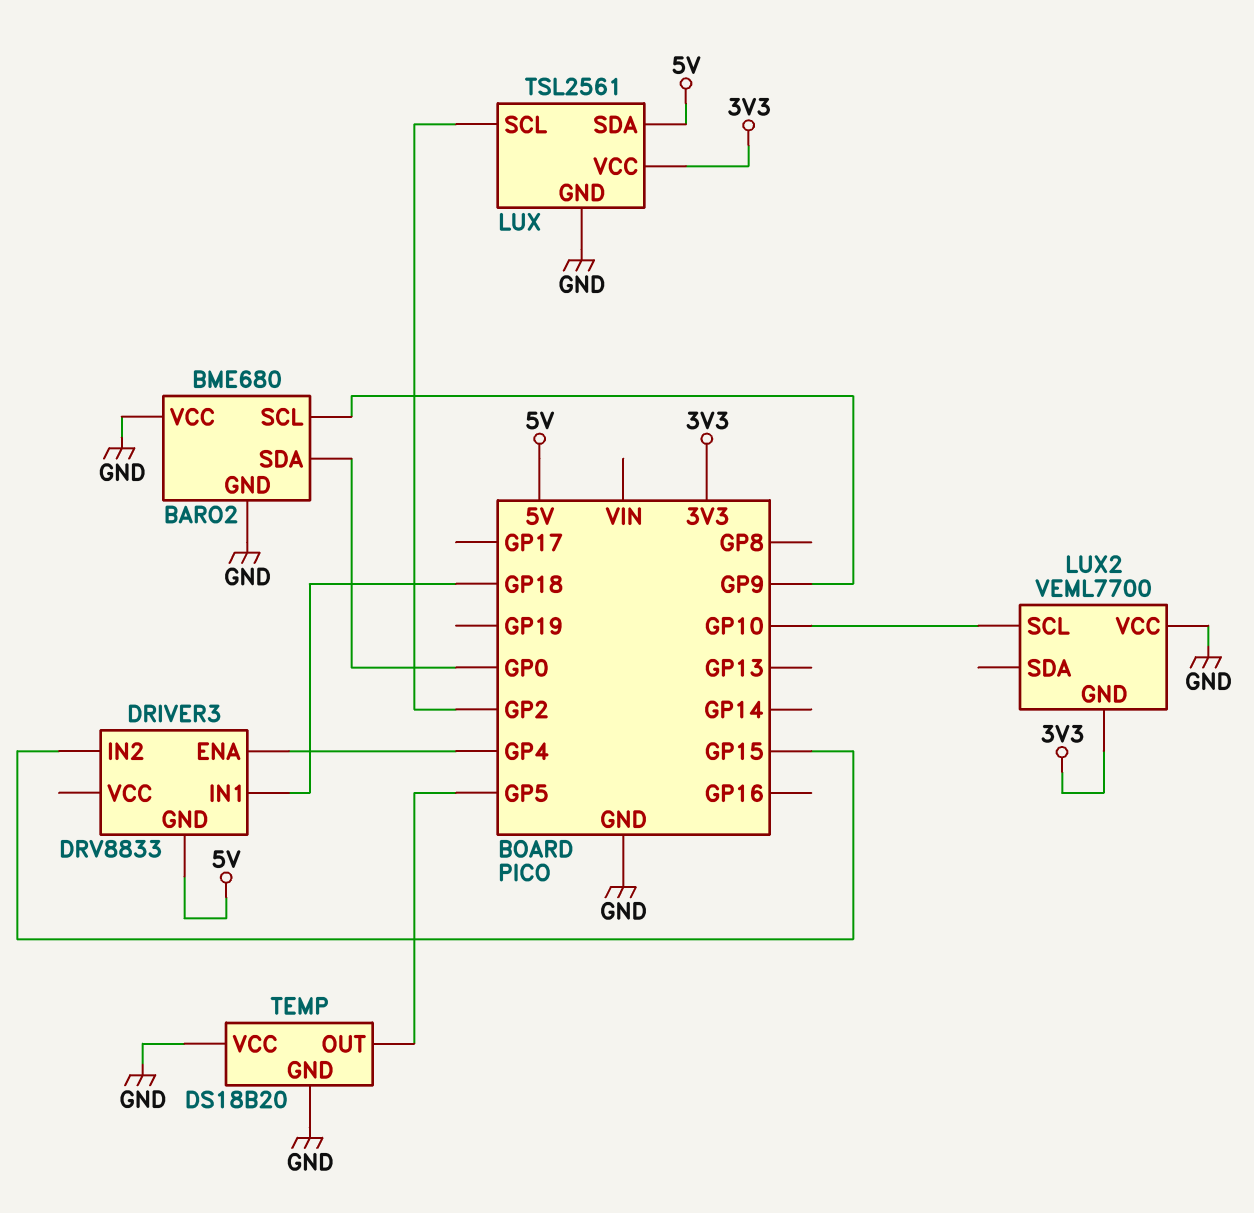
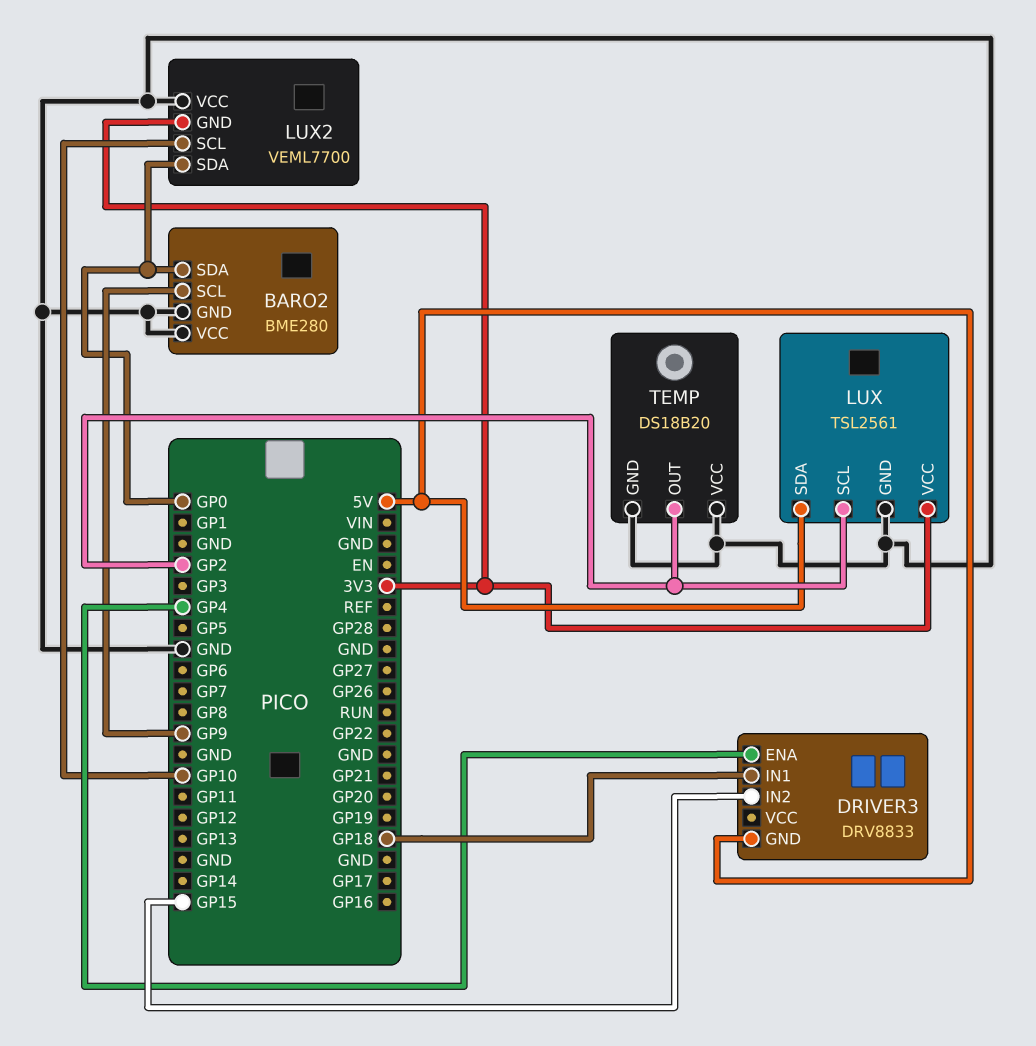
BARO2: BME680 -> BME280
LUX2 pin SDA: none -> GP0
TEMP pin OUT: GP5 -> GP2

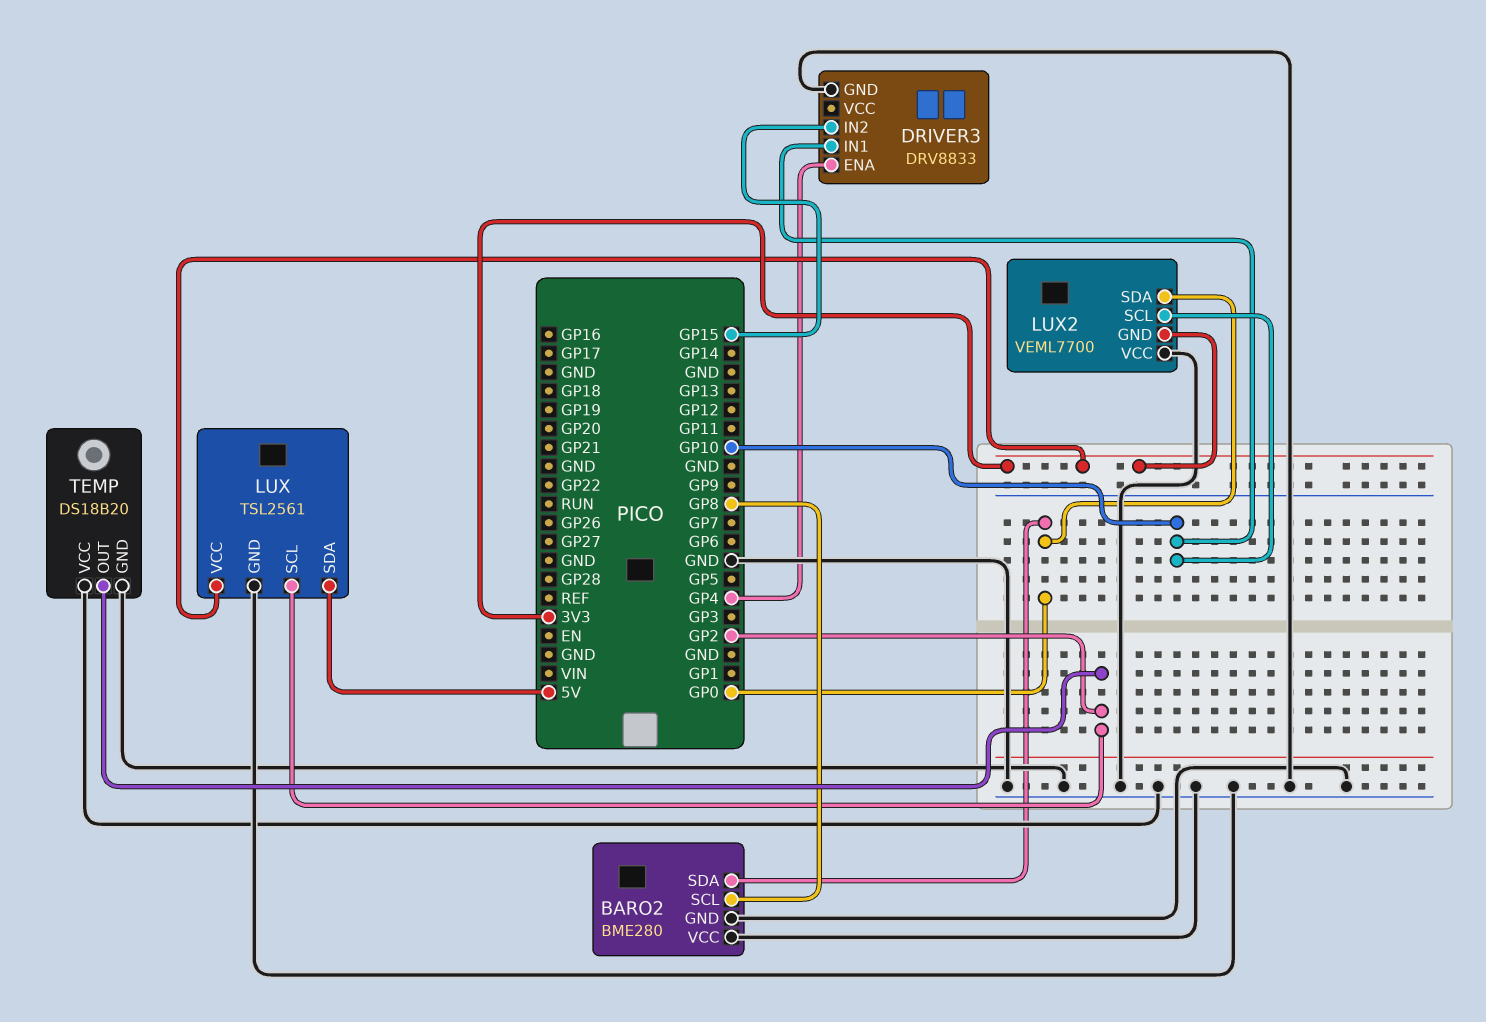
BARO2 pin SCL: GP9 -> GP8
DRIVER3 pin GND: 5V -> GND
DRIVER3 pin IN1: GP18 -> GP10

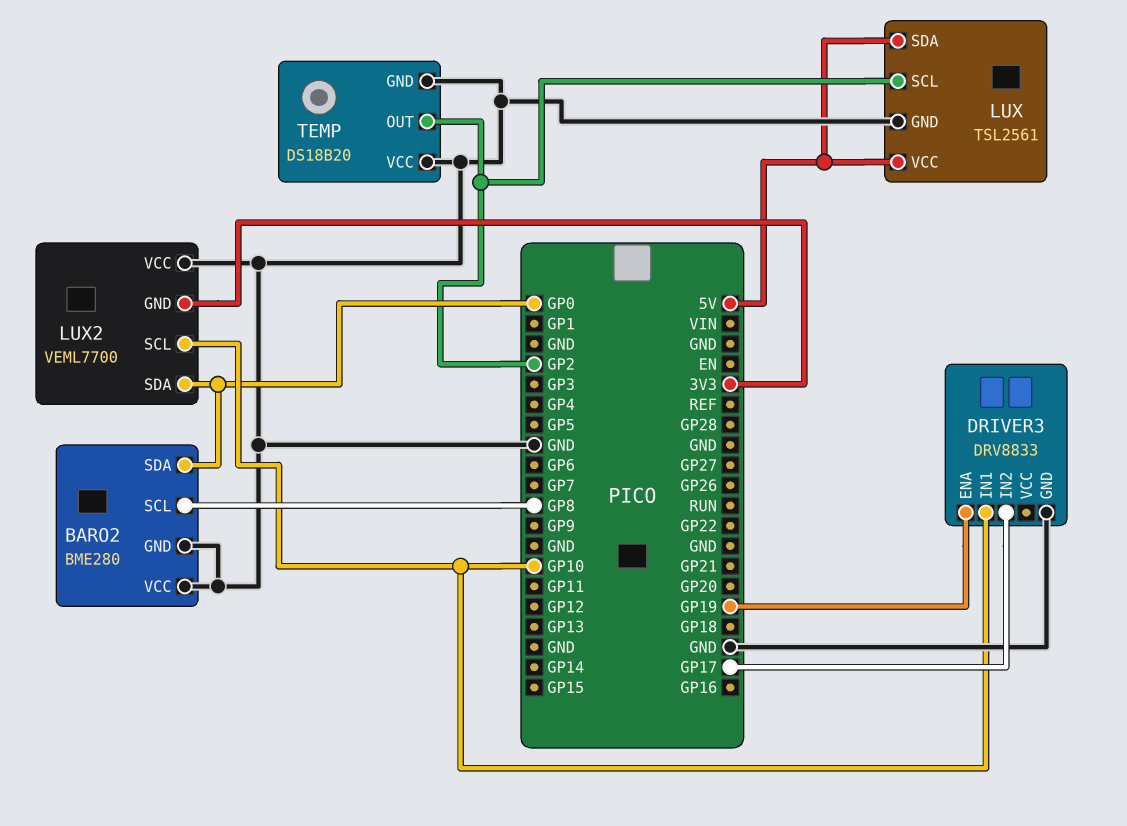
DRIVER3 pin ENA: GP4 -> GP19
DRIVER3 pin IN2: GP15 -> GP17
LUX pin VCC: 3V3 -> 5V

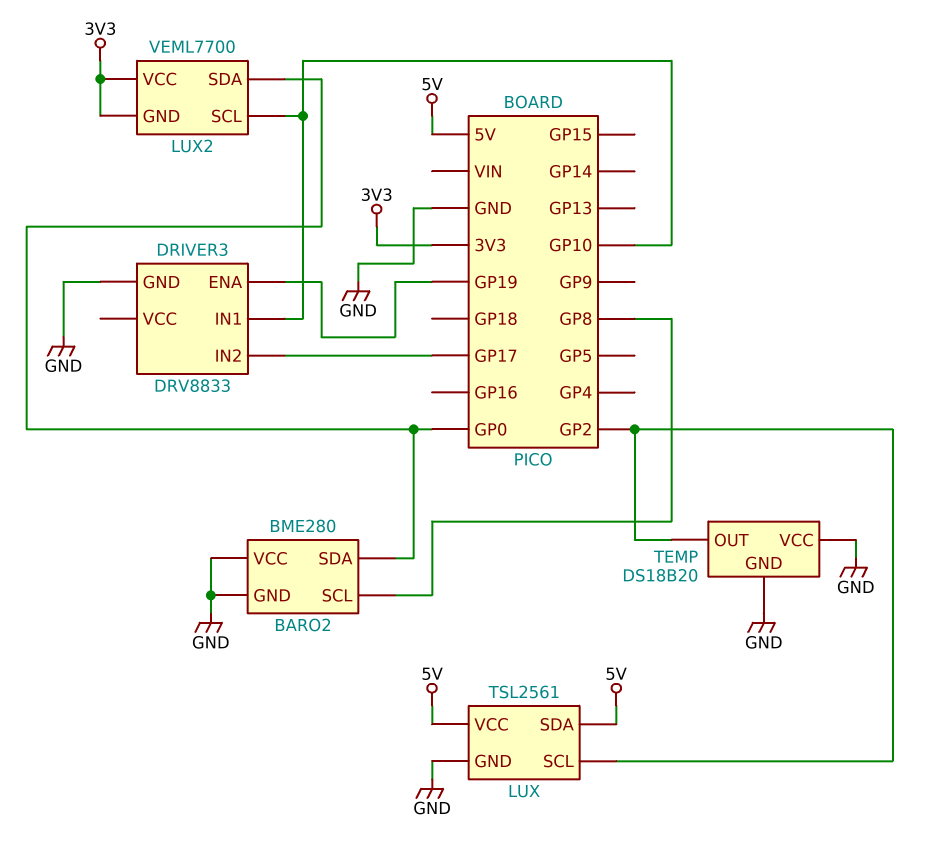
LUX2 pin VCC: GND -> 3V3

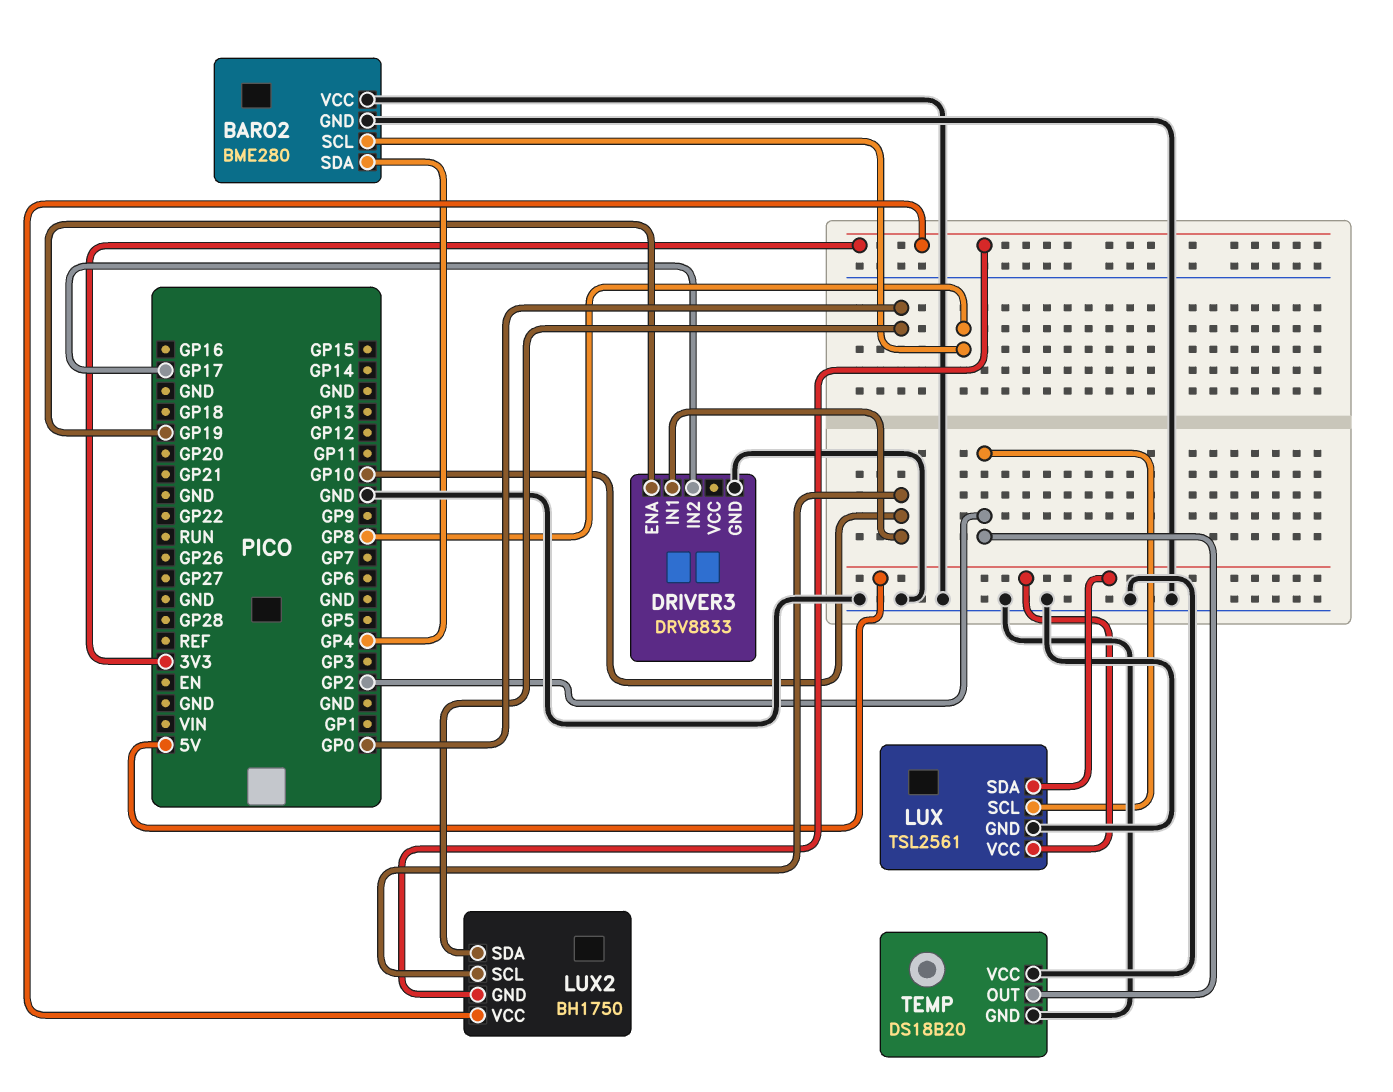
BARO2 pin SDA: GP0 -> GP4
LUX2: VEML7700 -> BH1750

